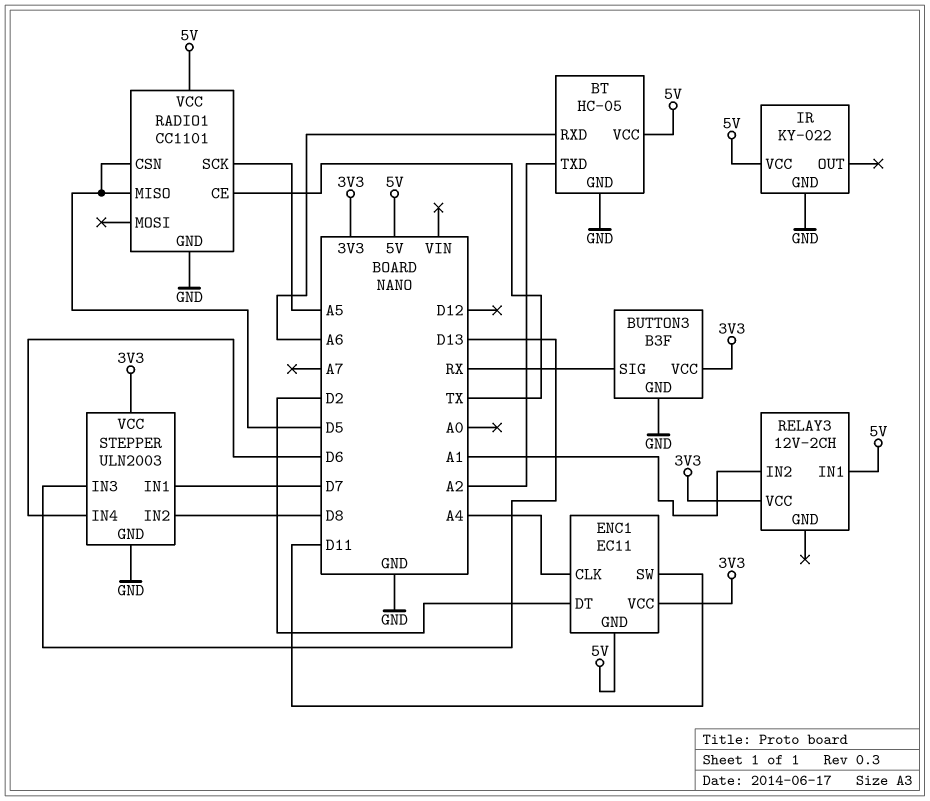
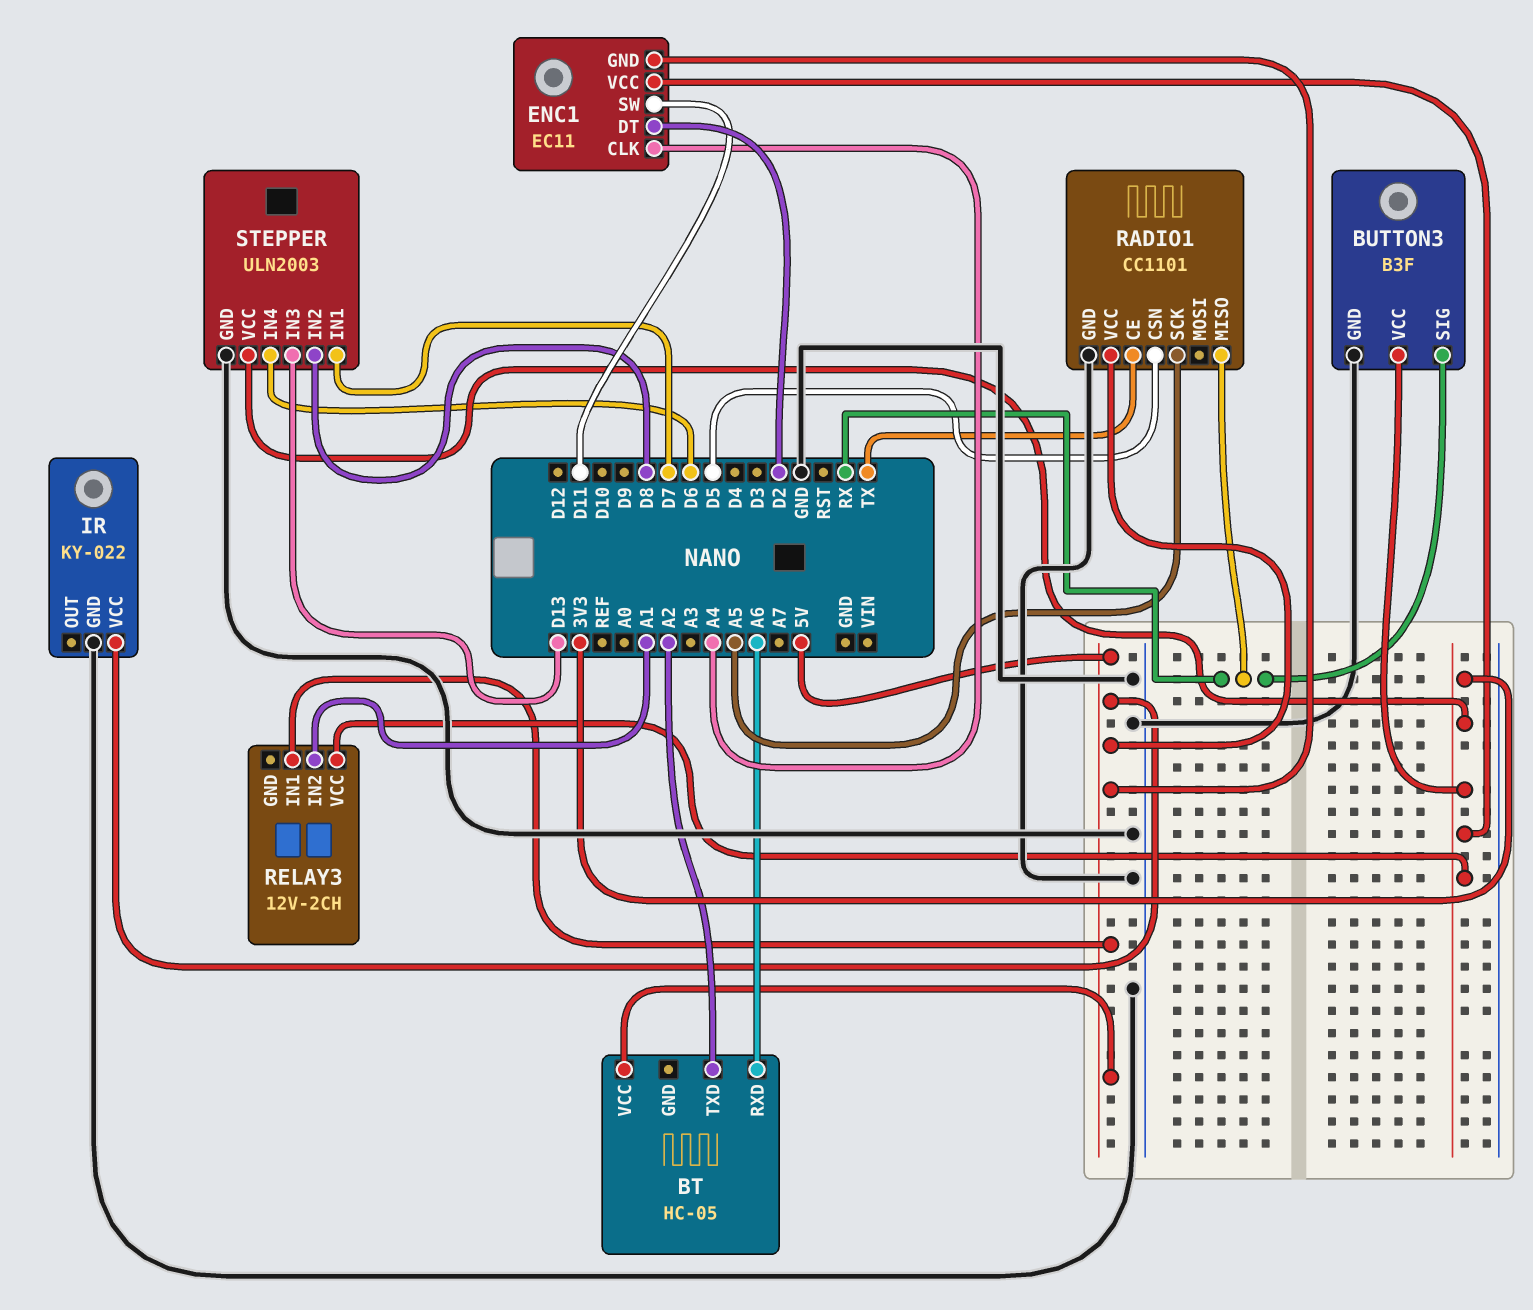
BT pin GND: GND -> none
RADIO1 pin MISO: D5 -> RX

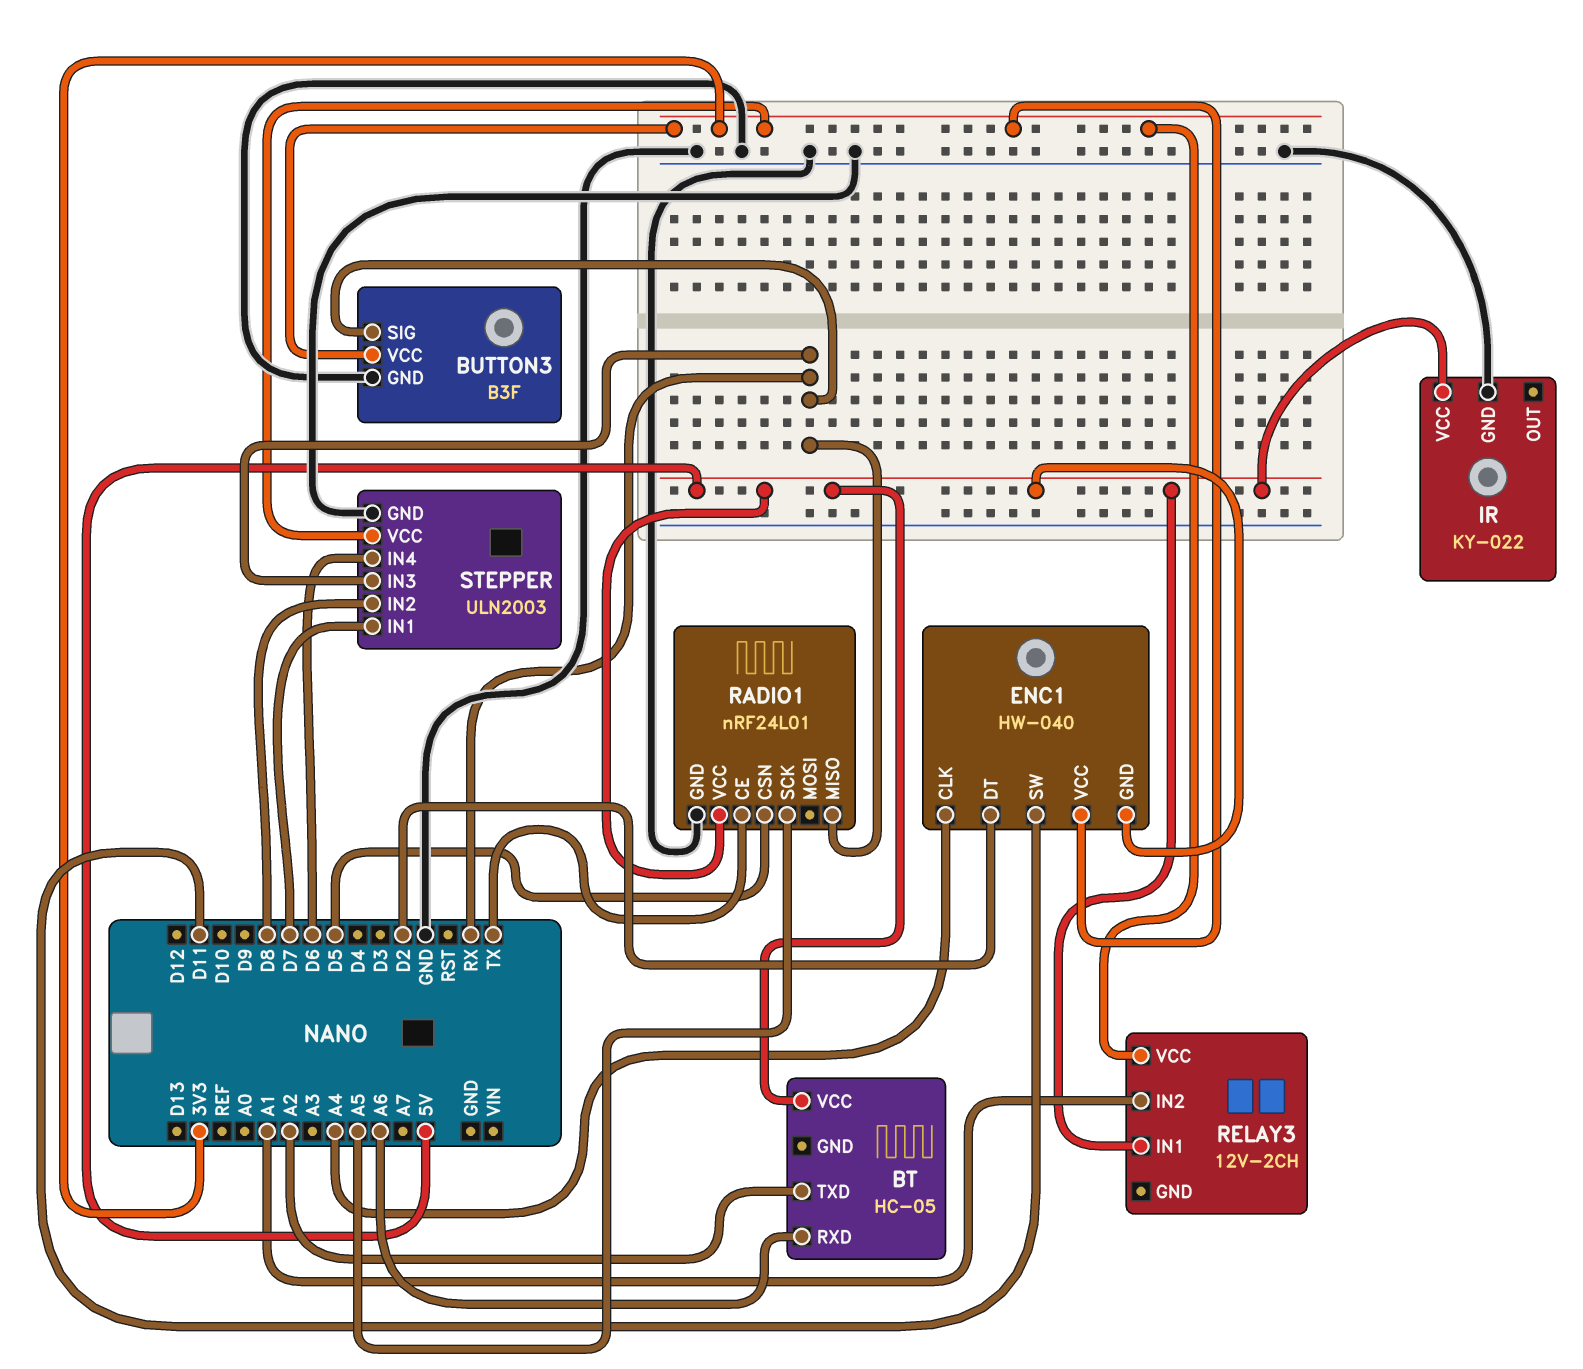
ENC1: EC11 -> HW-040
RADIO1: CC1101 -> nRF24L01
STEPPER pin IN3: D13 -> RX

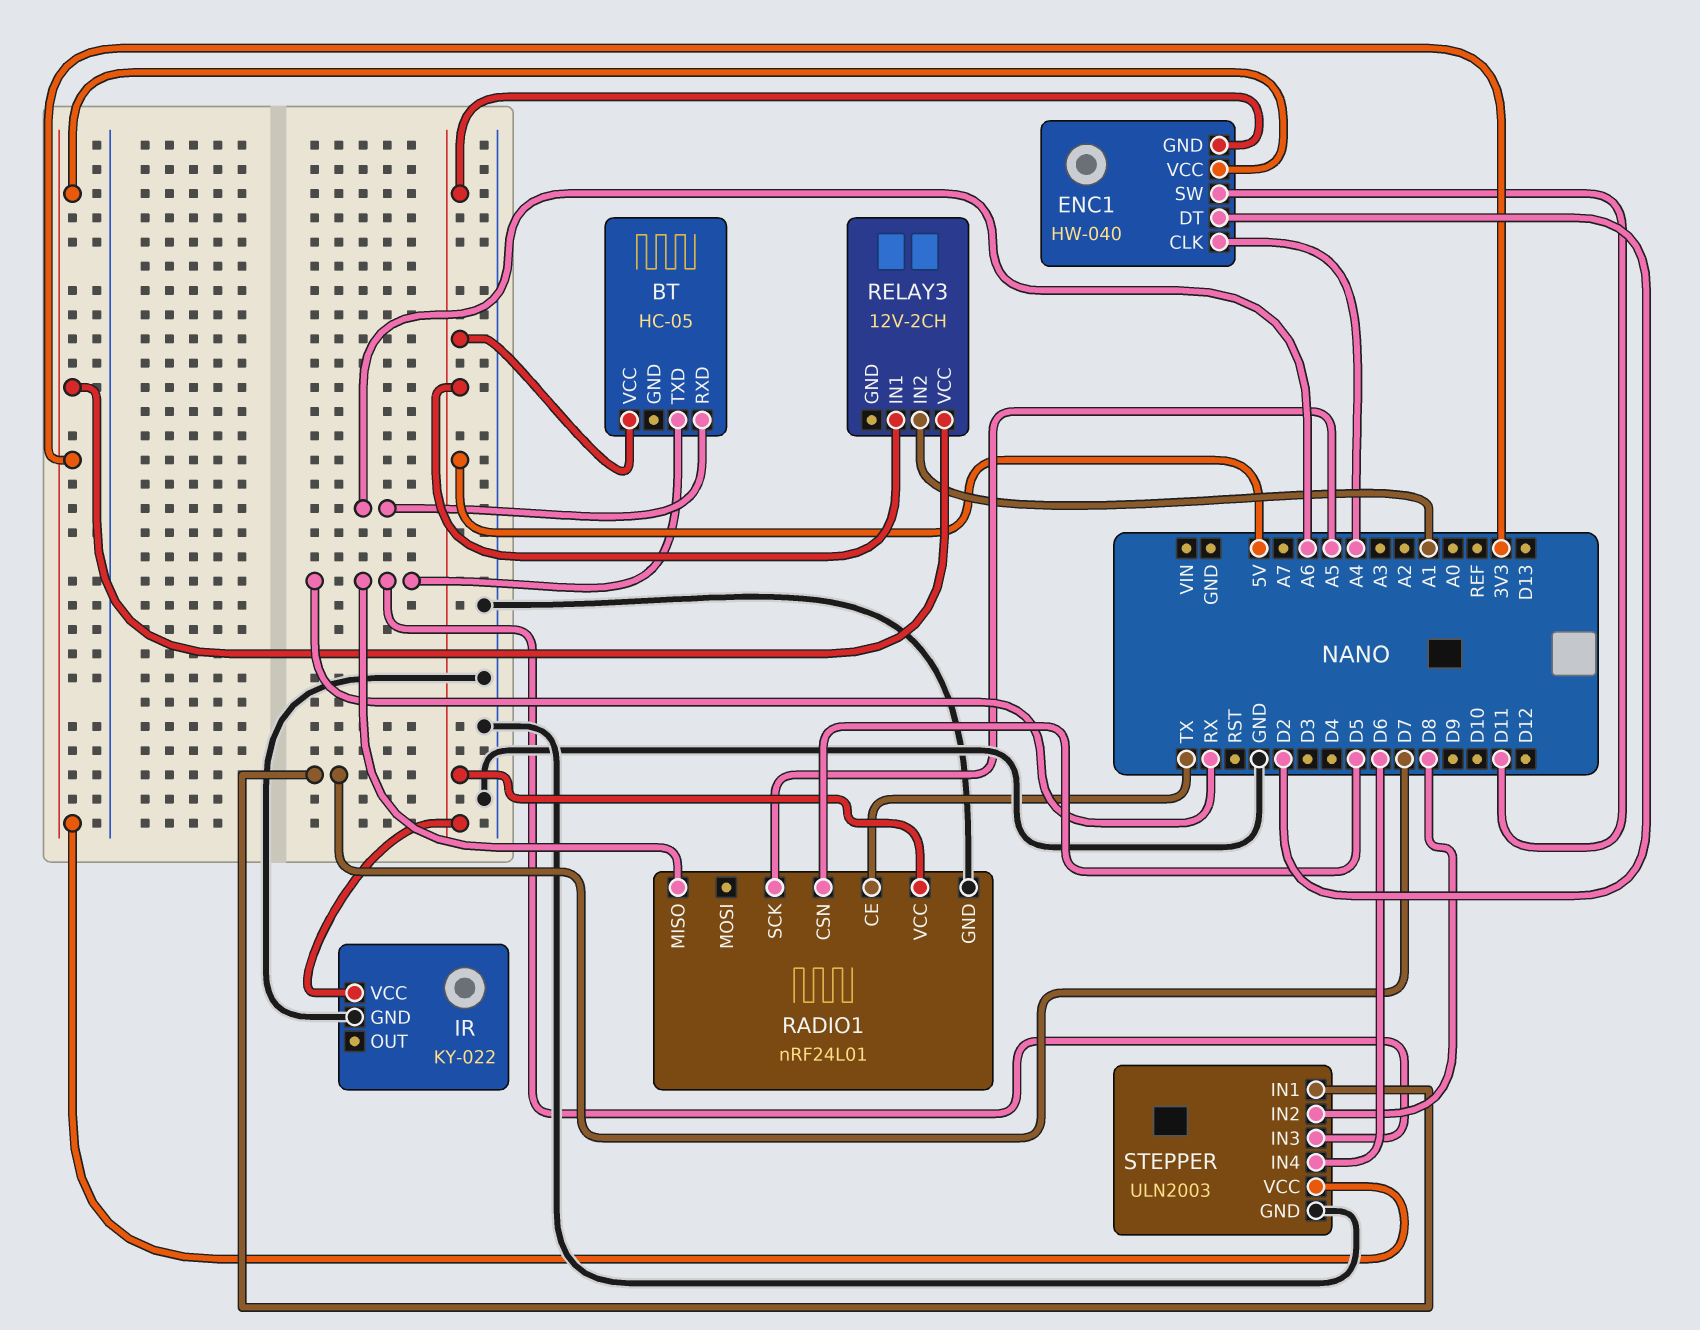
BT pin TXD: A2 -> RX
BUTTON3: B3F -> none
BUTTON3 pin GND: GND -> none
BUTTON3 pin SIG: RX -> none
BUTTON3 pin VCC: 3V3 -> none

